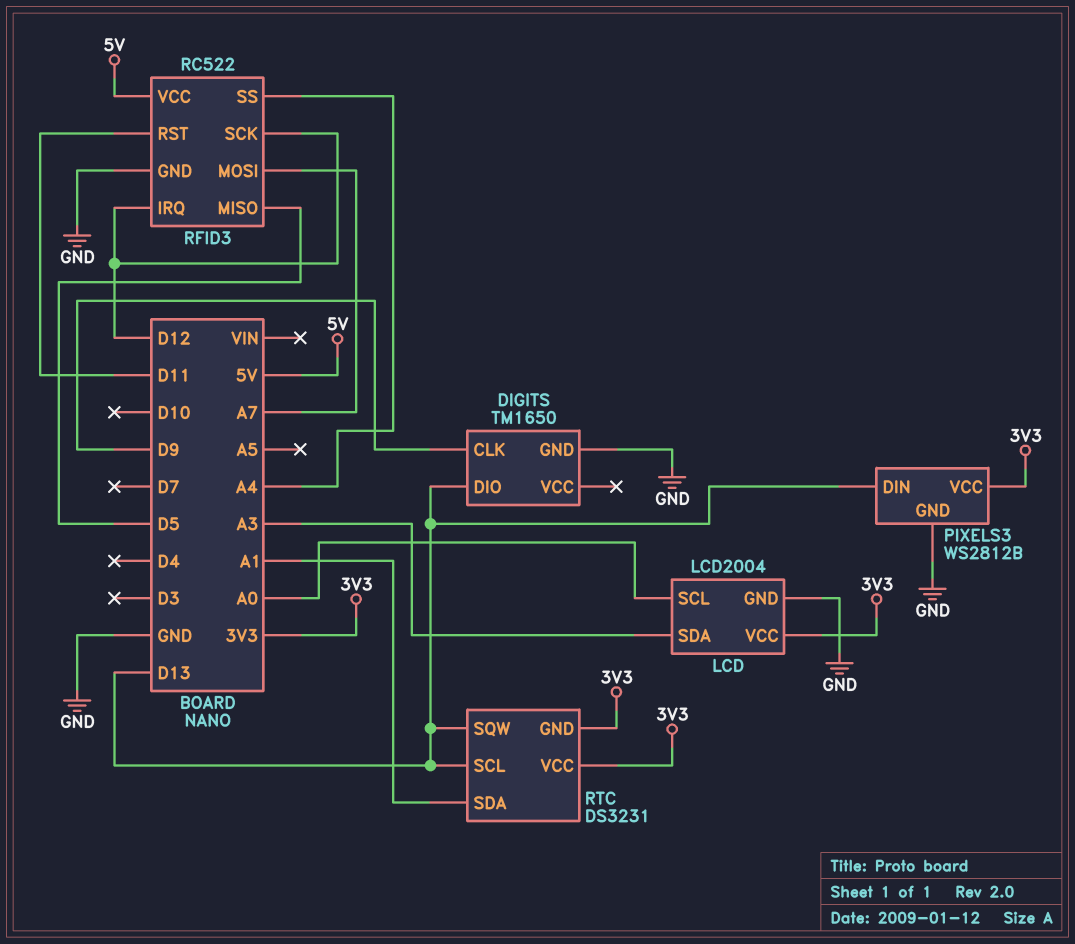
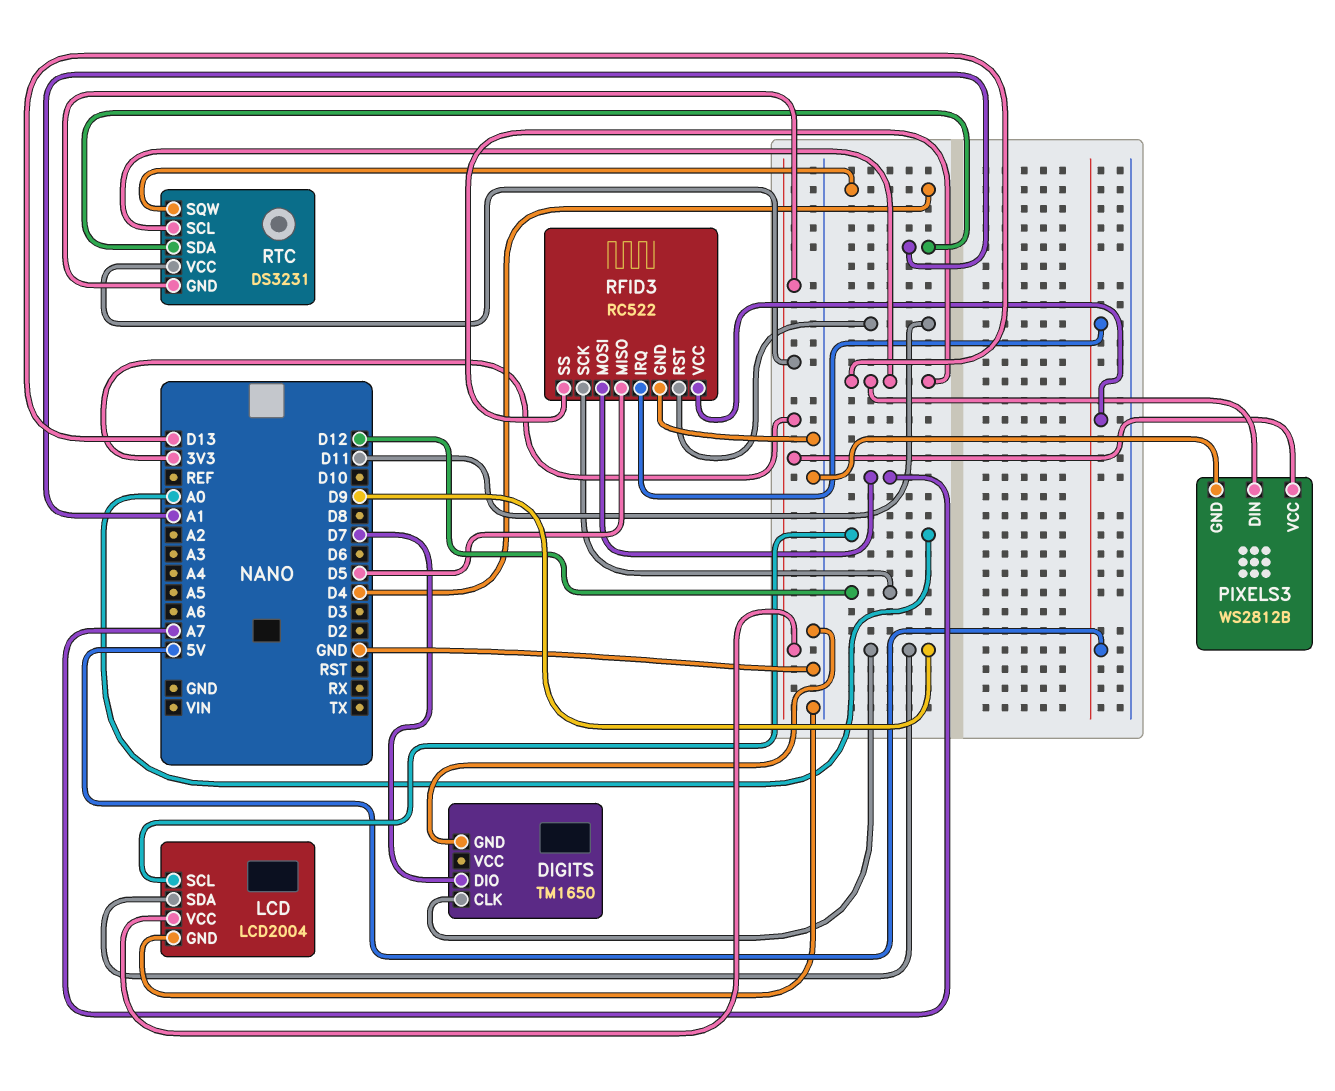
DIGITS pin DIO: D13 -> D7
LCD pin SDA: A3 -> D9
RFID3 pin IRQ: D12 -> 5V
RFID3 pin SS: A4 -> D13
RTC pin SQW: D13 -> D4

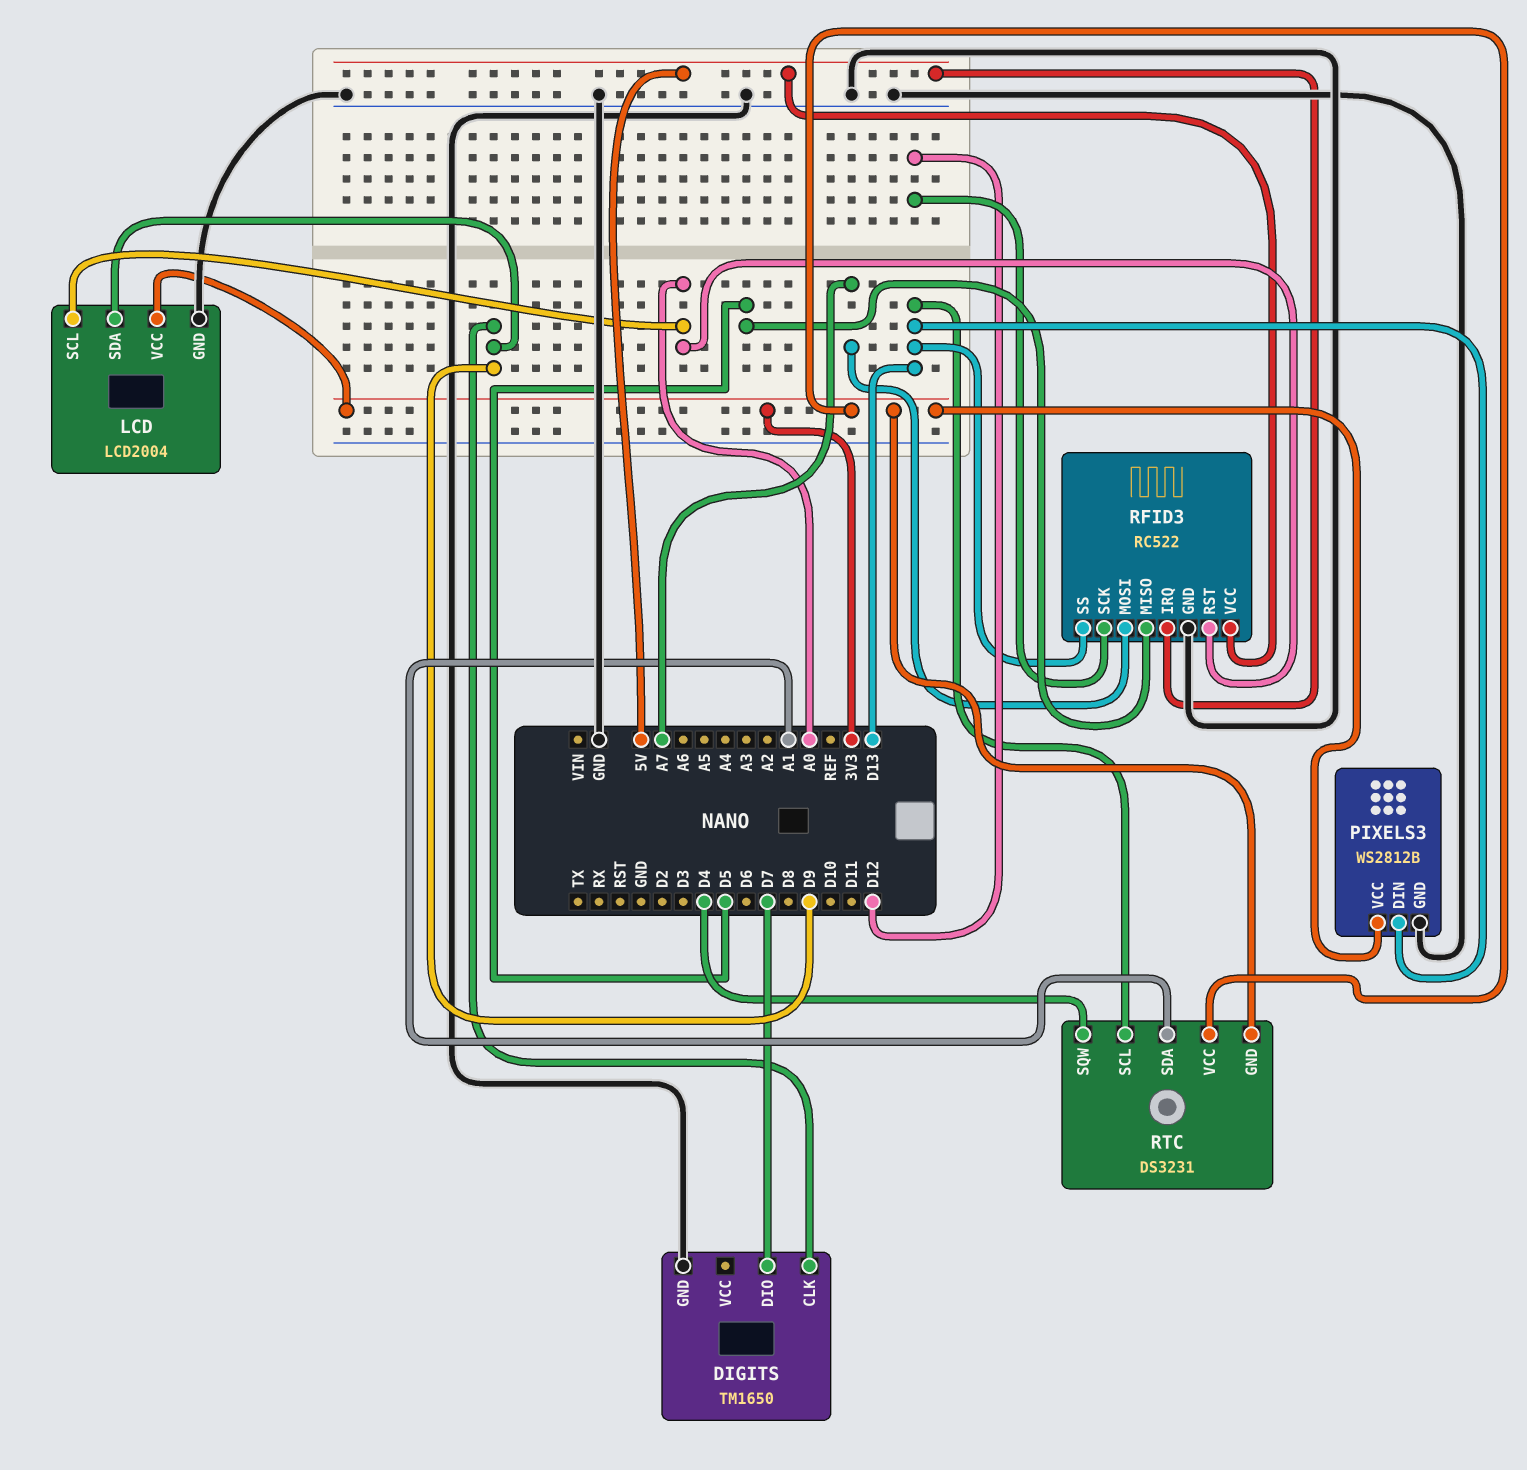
RFID3 pin RST: D11 -> A0

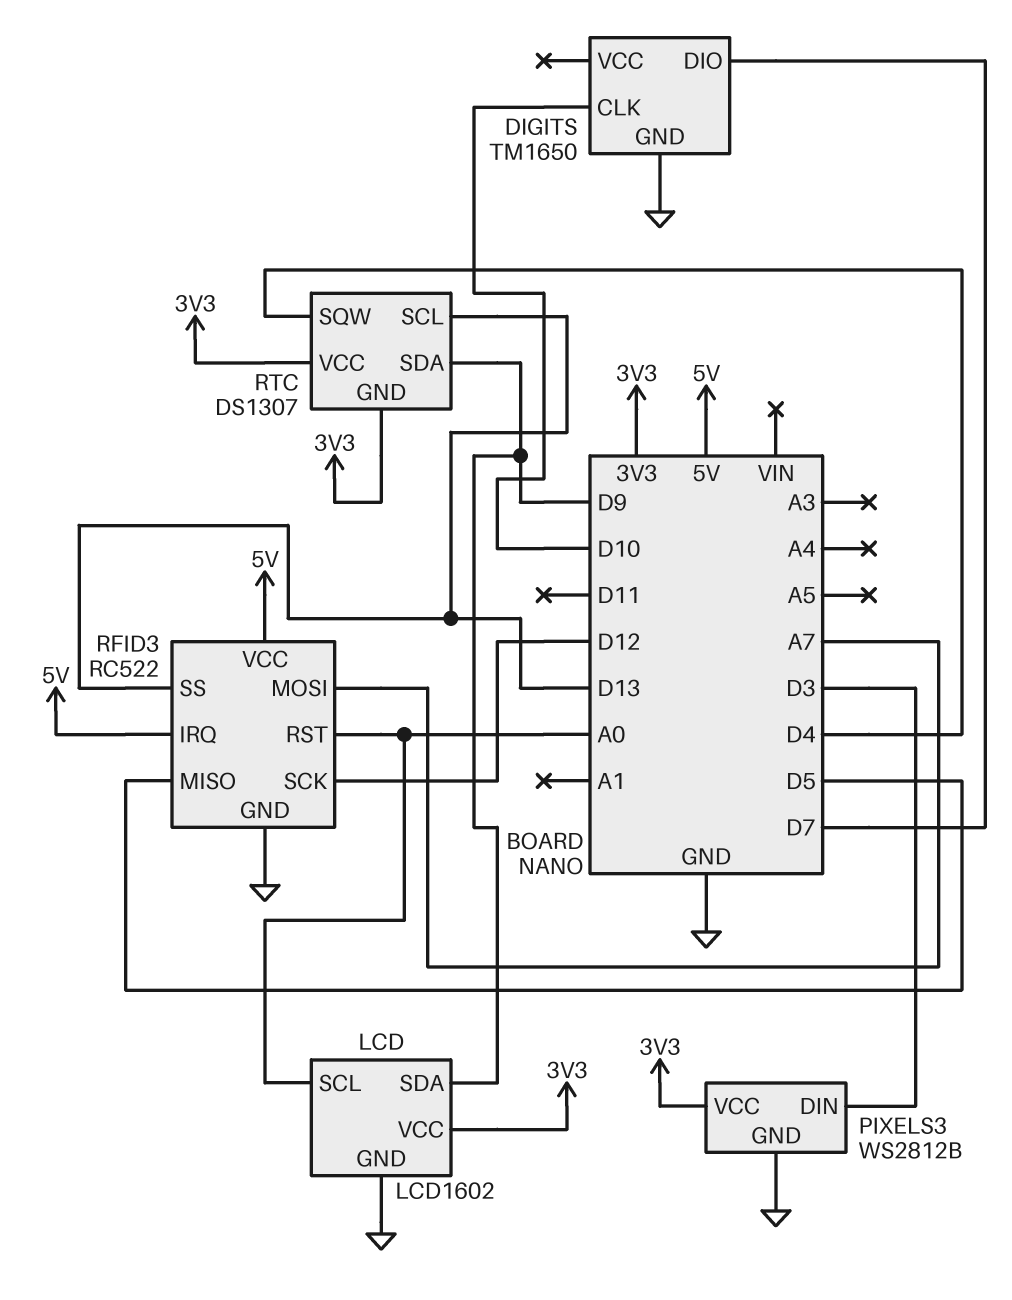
DIGITS pin CLK: D9 -> D10
LCD: LCD2004 -> LCD1602
PIXELS3 pin DIN: D13 -> D3
RTC: DS3231 -> DS1307
RTC pin SDA: A1 -> D9

